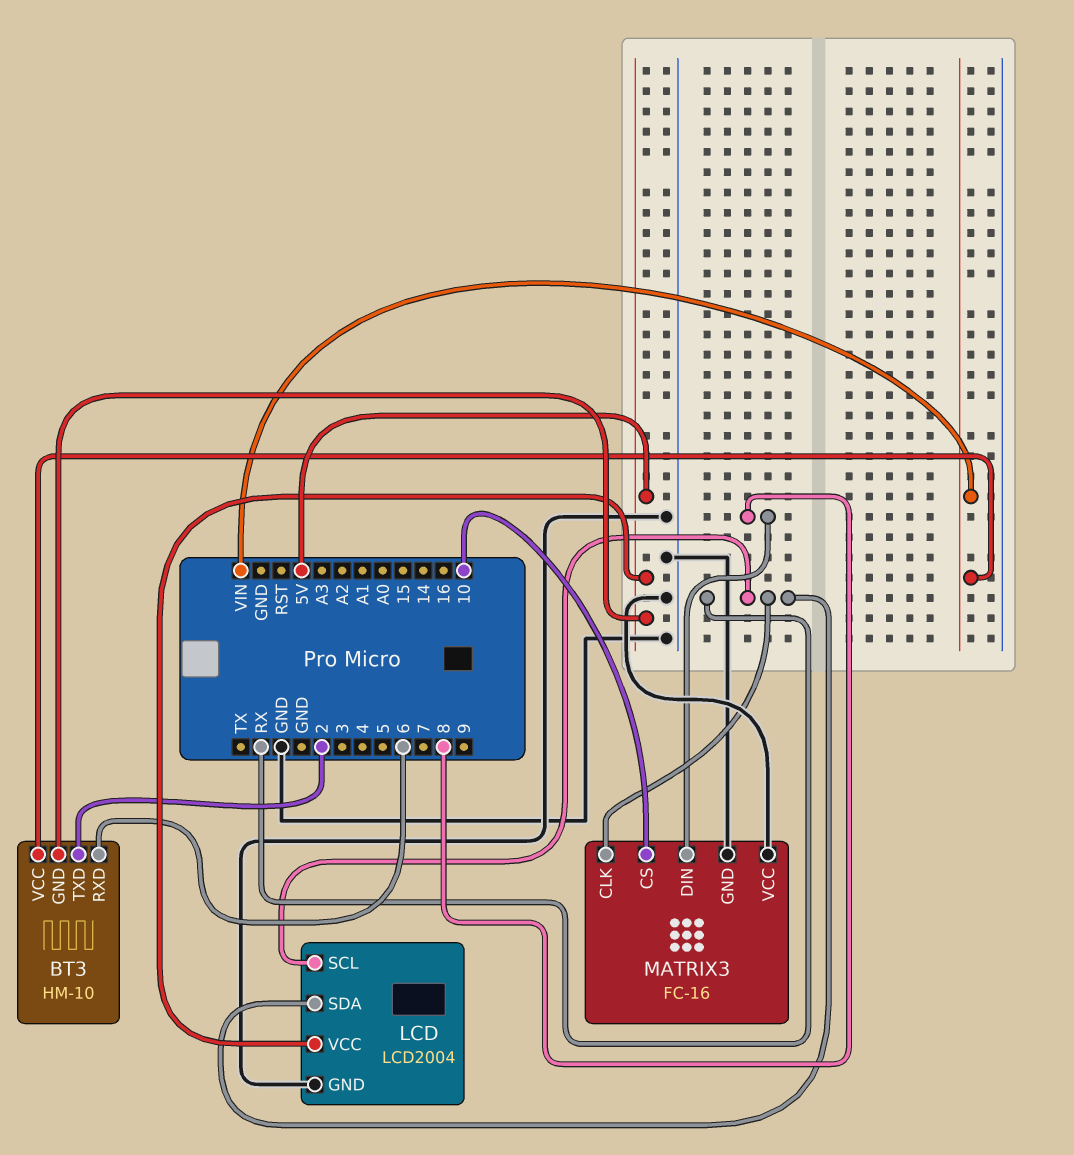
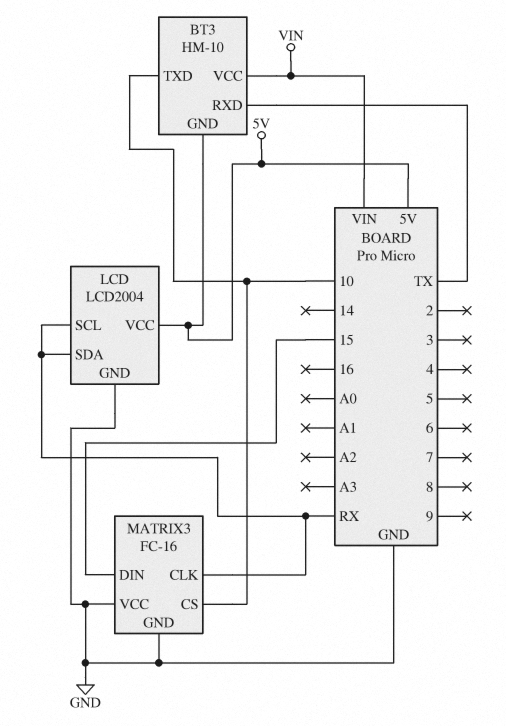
BT3 pin RXD: 6 -> TX
BT3 pin TXD: 2 -> 10
MATRIX3 pin DIN: 8 -> 15

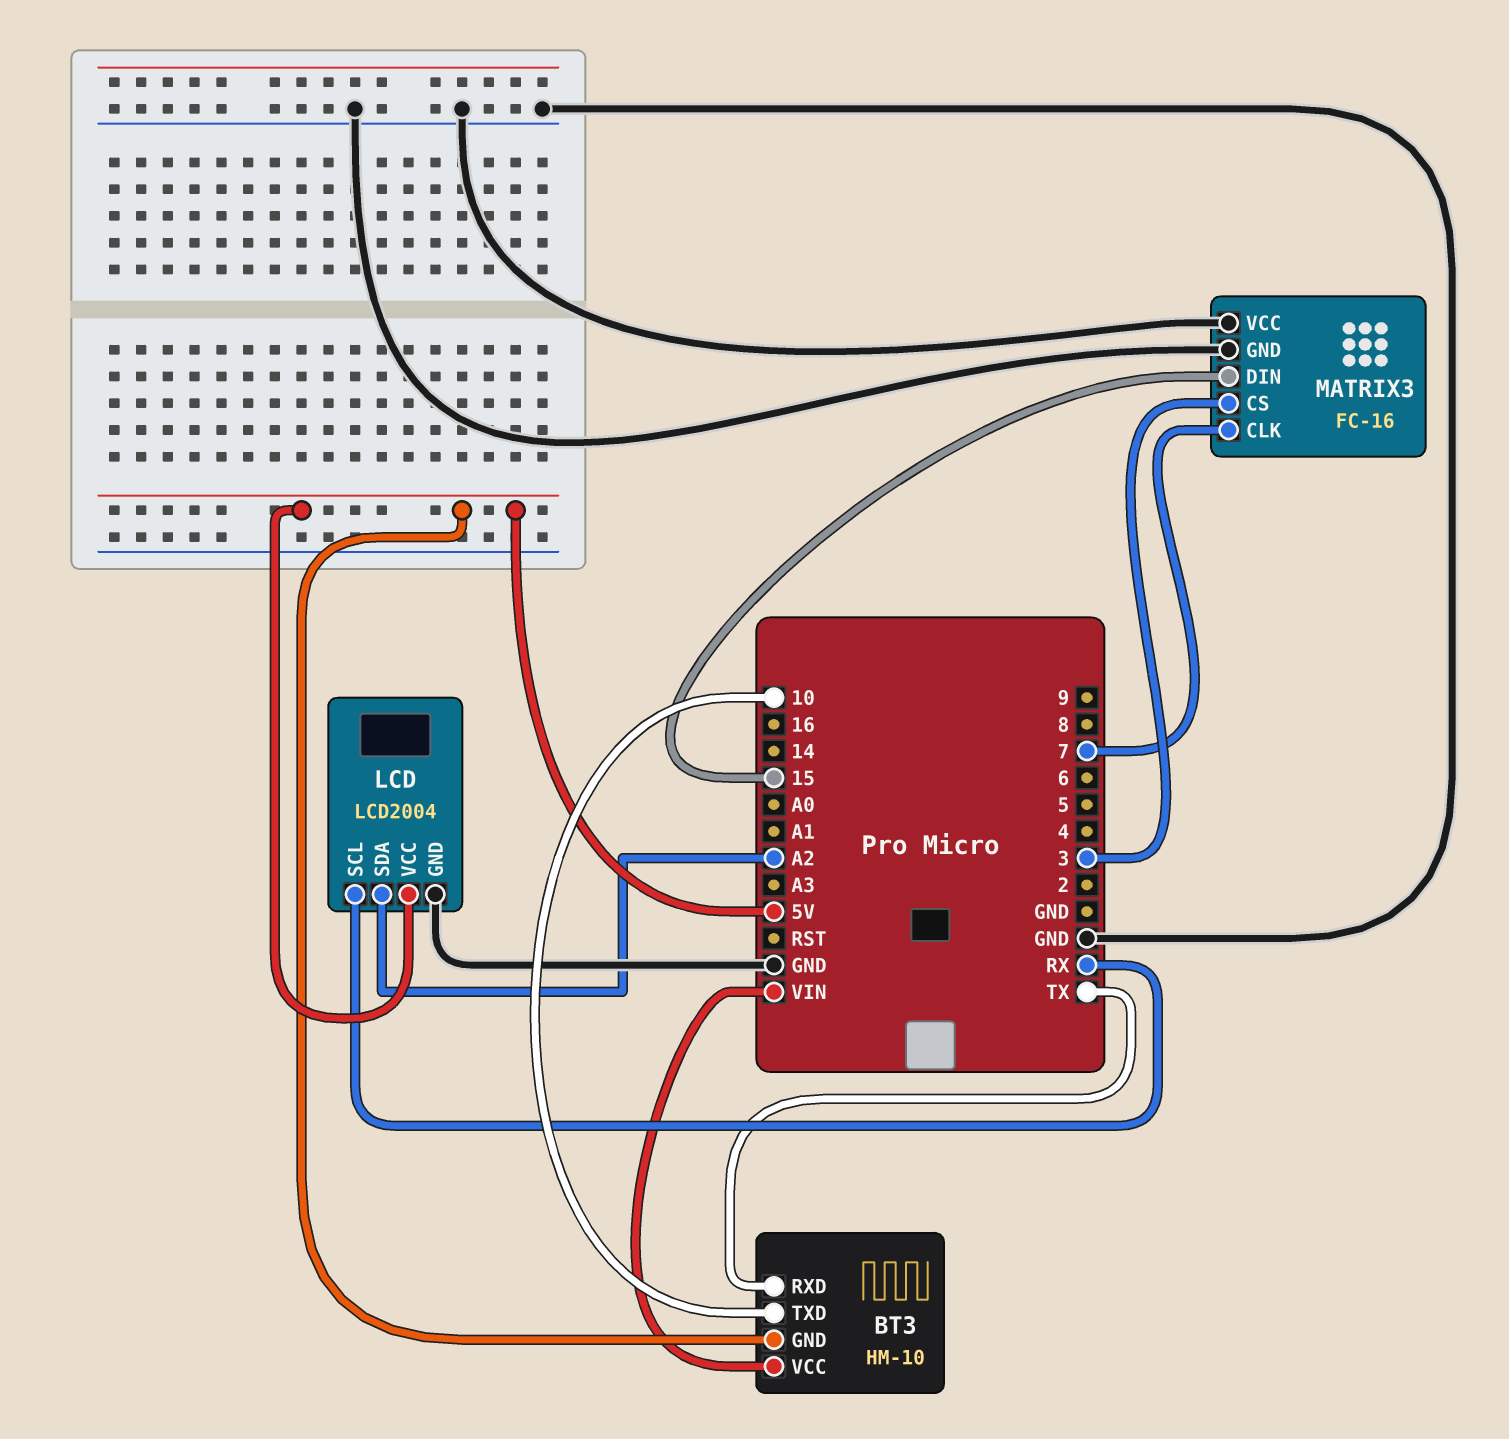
LCD pin SDA: RX -> A2
MATRIX3 pin CLK: RX -> 7
MATRIX3 pin CS: 10 -> 3

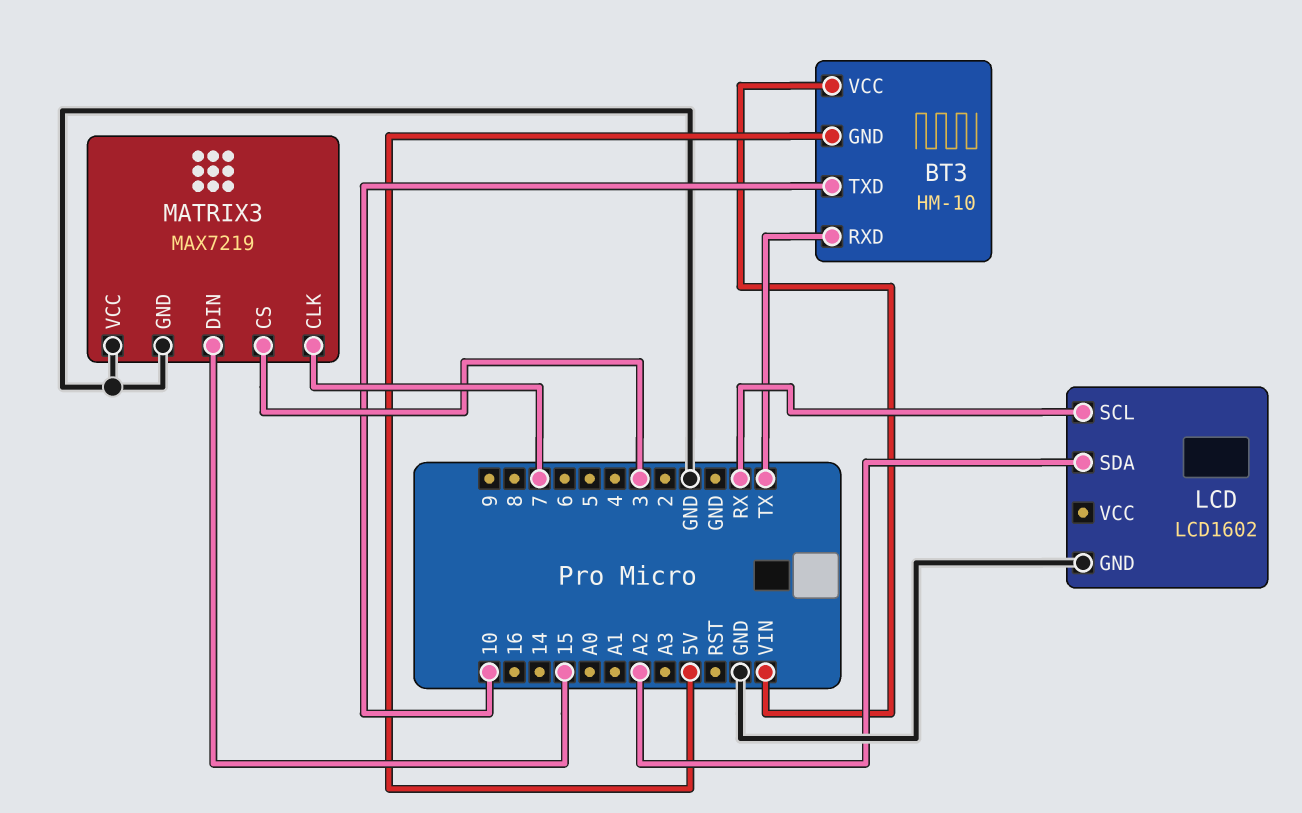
LCD: LCD2004 -> LCD1602
LCD pin VCC: 5V -> none
MATRIX3: FC-16 -> MAX7219

